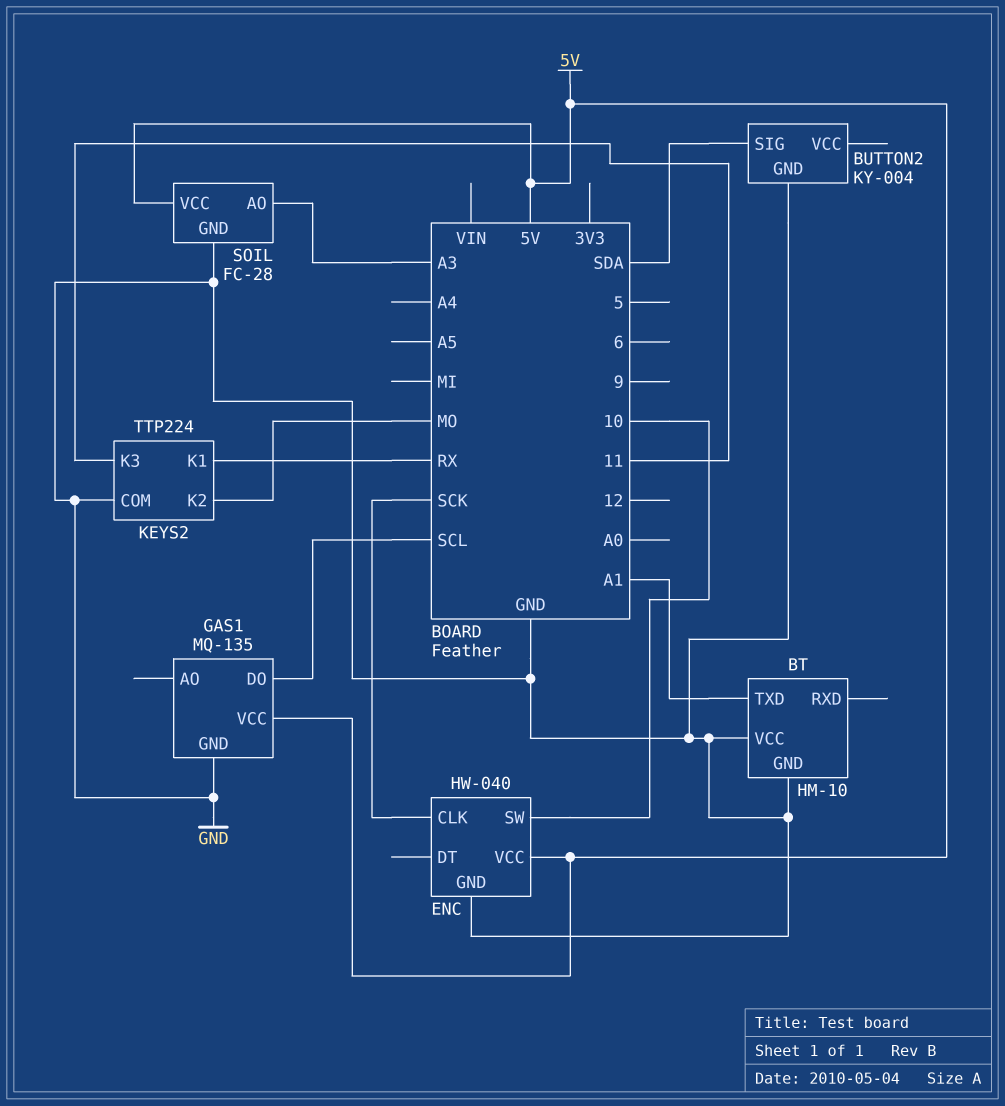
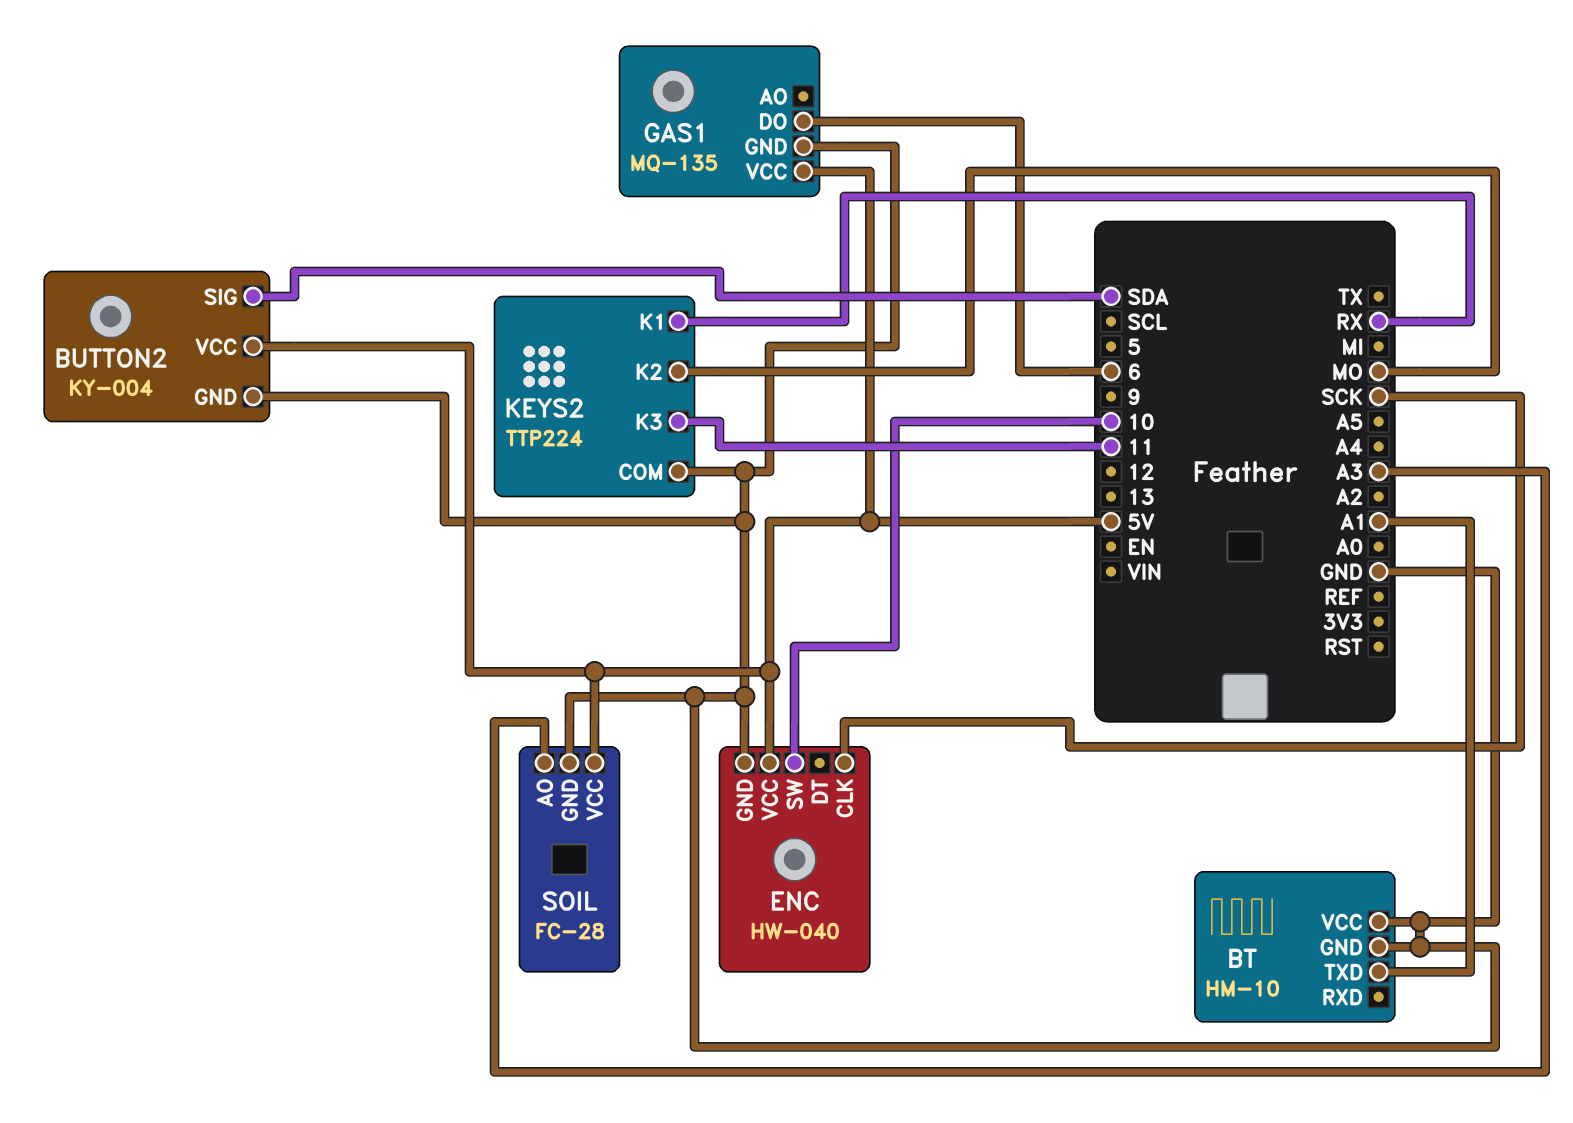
BUTTON2 pin VCC: none -> 5V
GAS1 pin DO: SCL -> 6

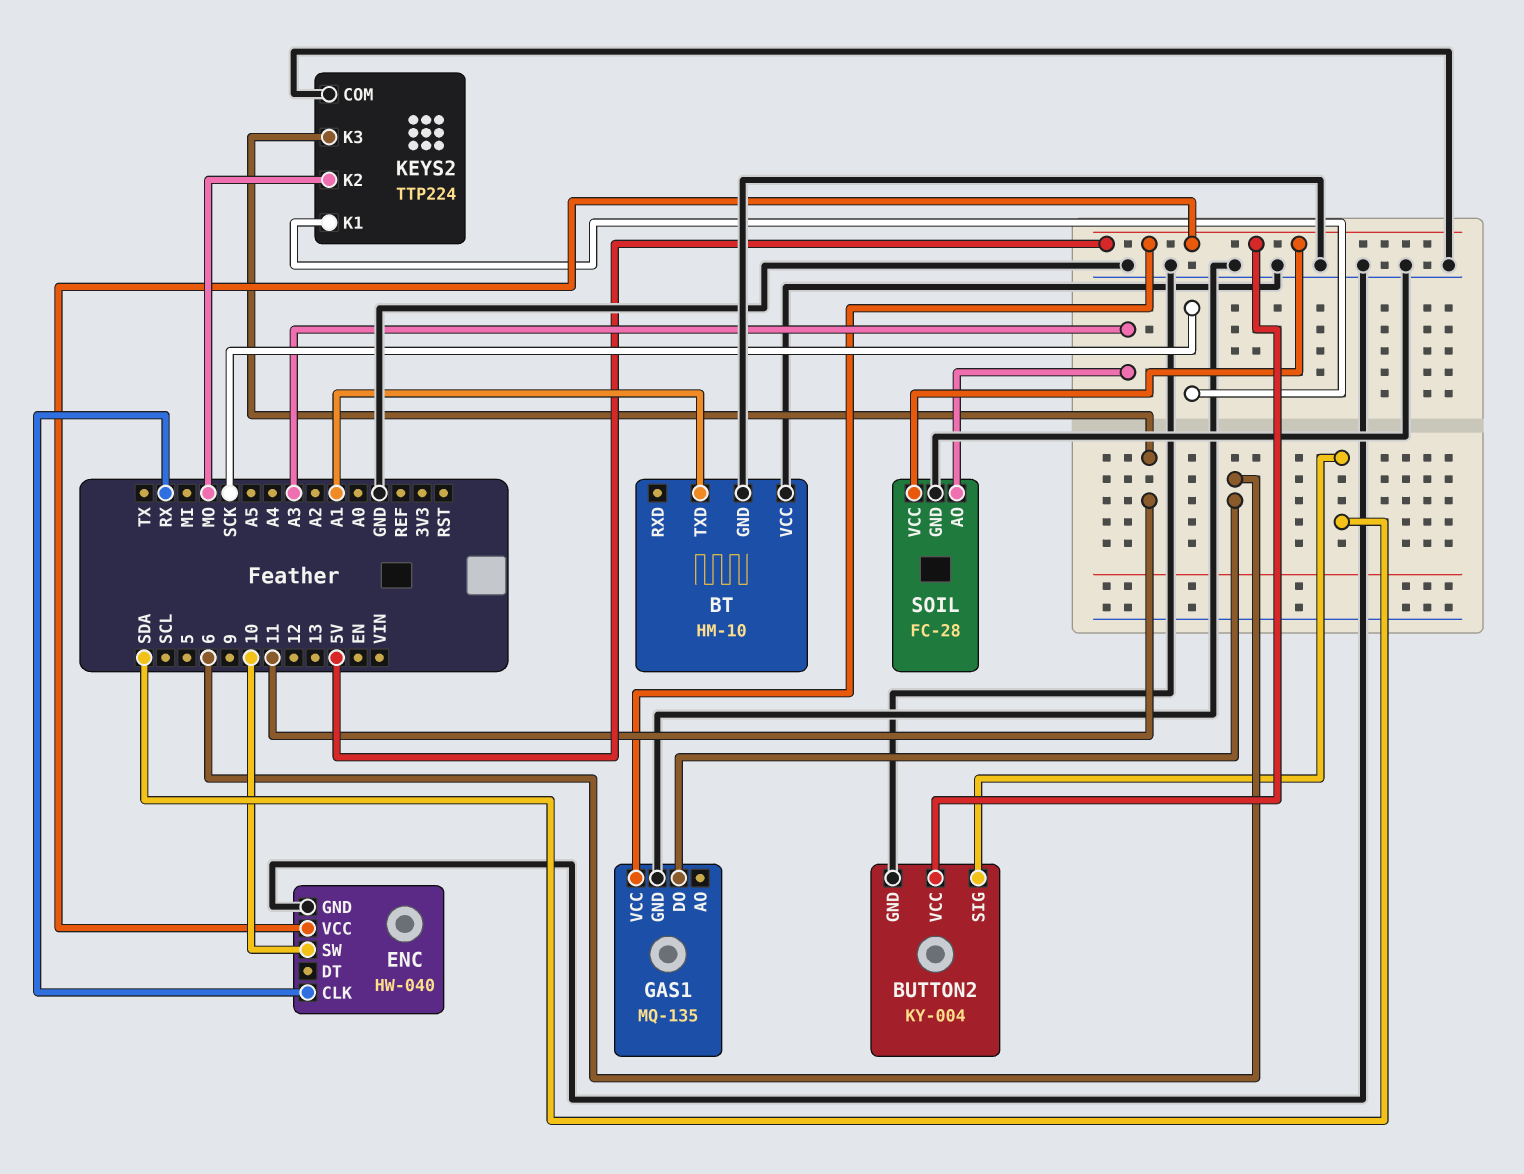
ENC pin CLK: SCK -> RX
KEYS2 pin K1: RX -> SCK

